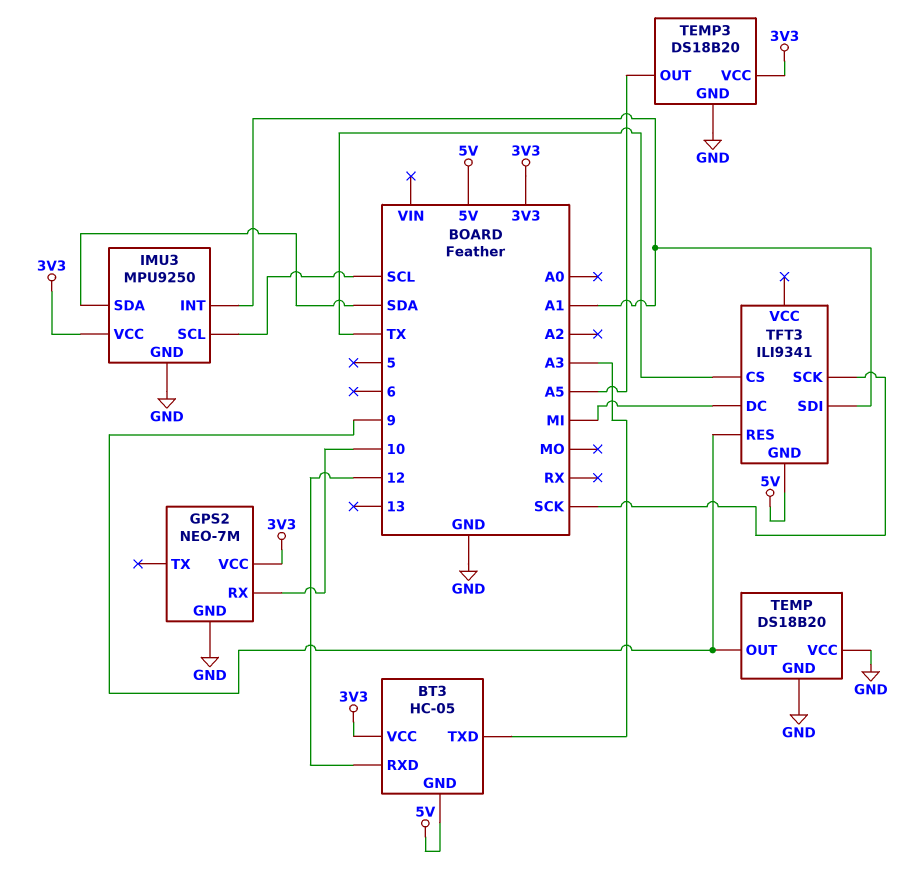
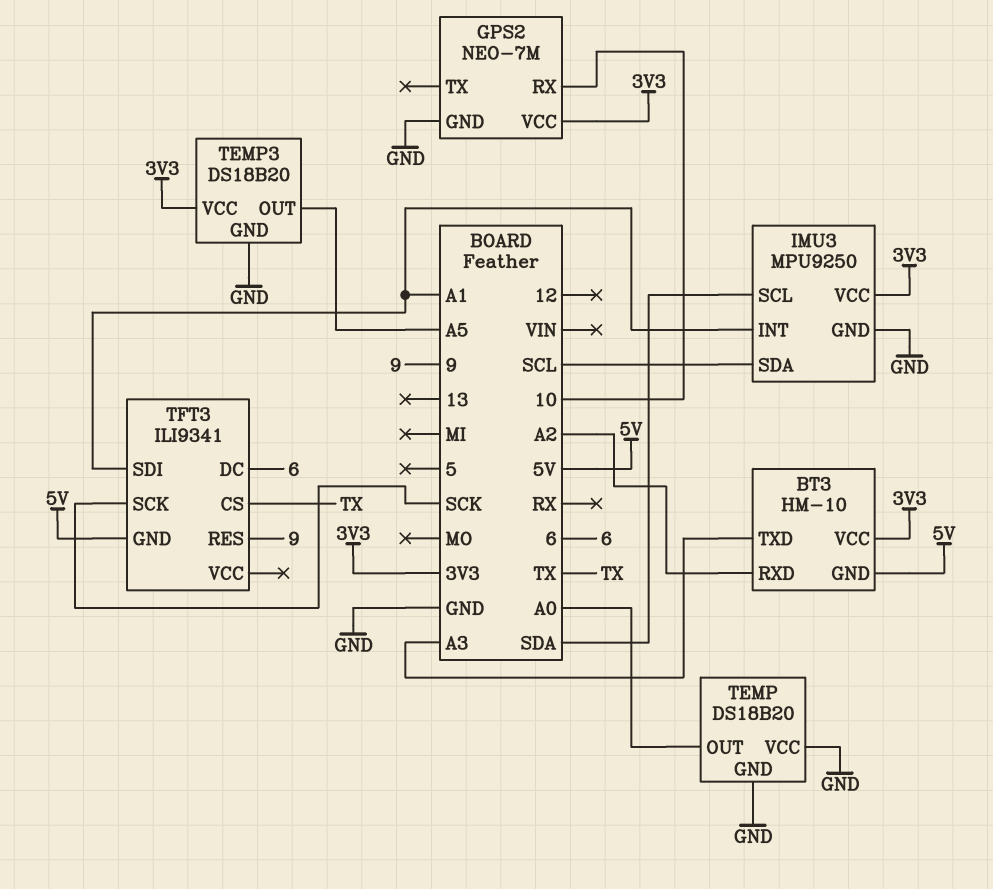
BT3: HC-05 -> HM-10
BT3 pin RXD: 12 -> A2
IMU3 pin SCL: SCL -> SDA
IMU3 pin SDA: SDA -> SCL
TEMP pin OUT: 9 -> A0
TFT3 pin DC: MI -> 6

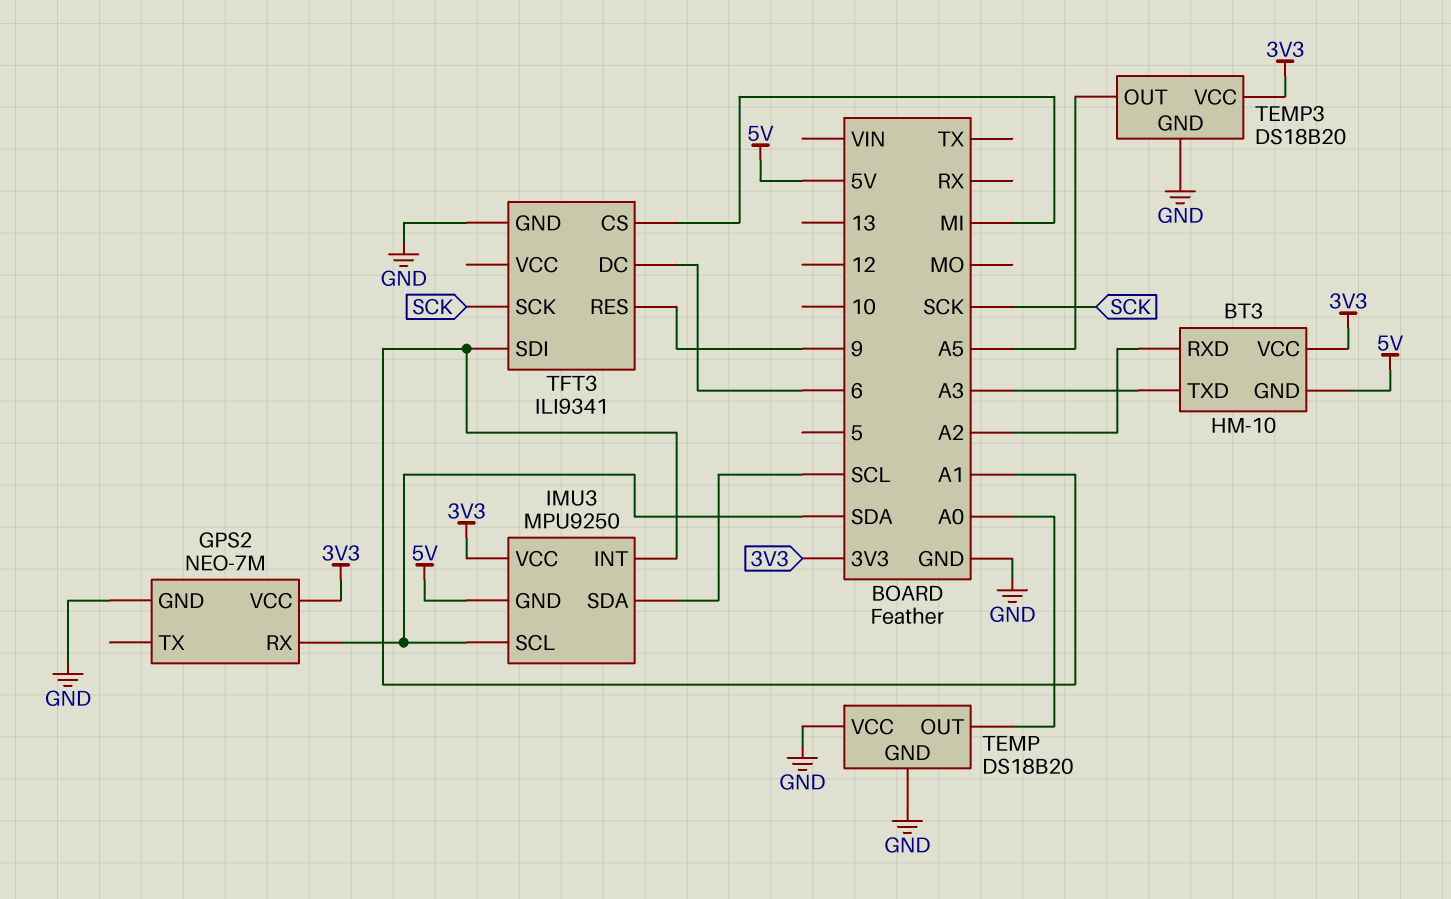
GPS2 pin RX: 10 -> SDA
IMU3 pin GND: GND -> 5V
TFT3 pin CS: TX -> MI
TFT3 pin GND: 5V -> GND

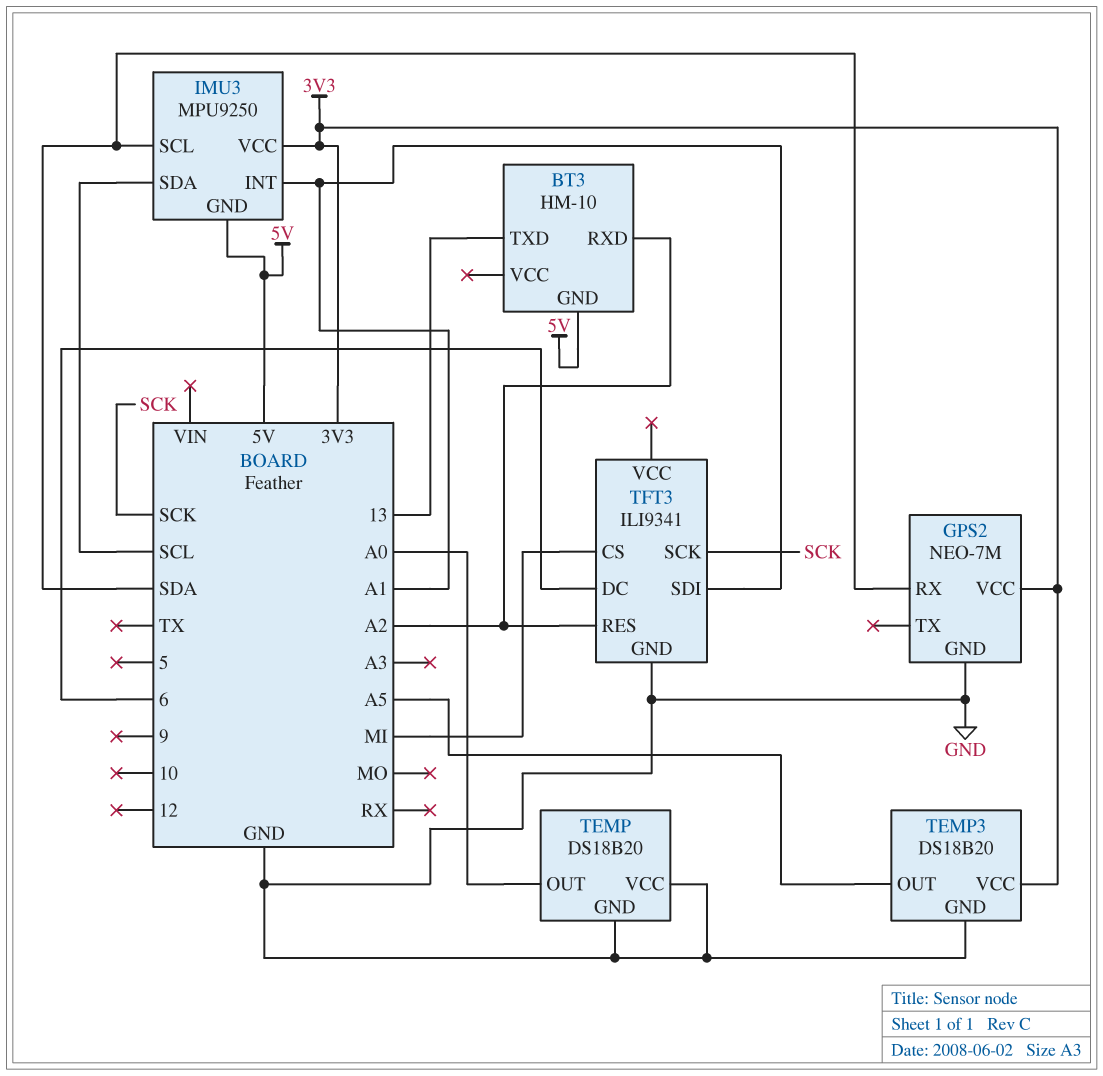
BT3 pin TXD: A3 -> 13
BT3 pin VCC: 3V3 -> none
TFT3 pin RES: 9 -> A2

